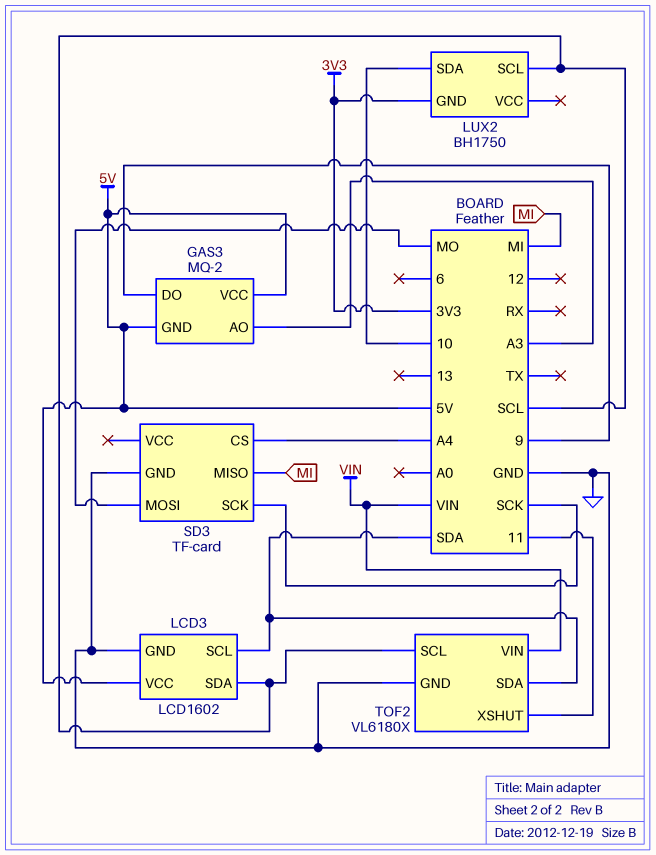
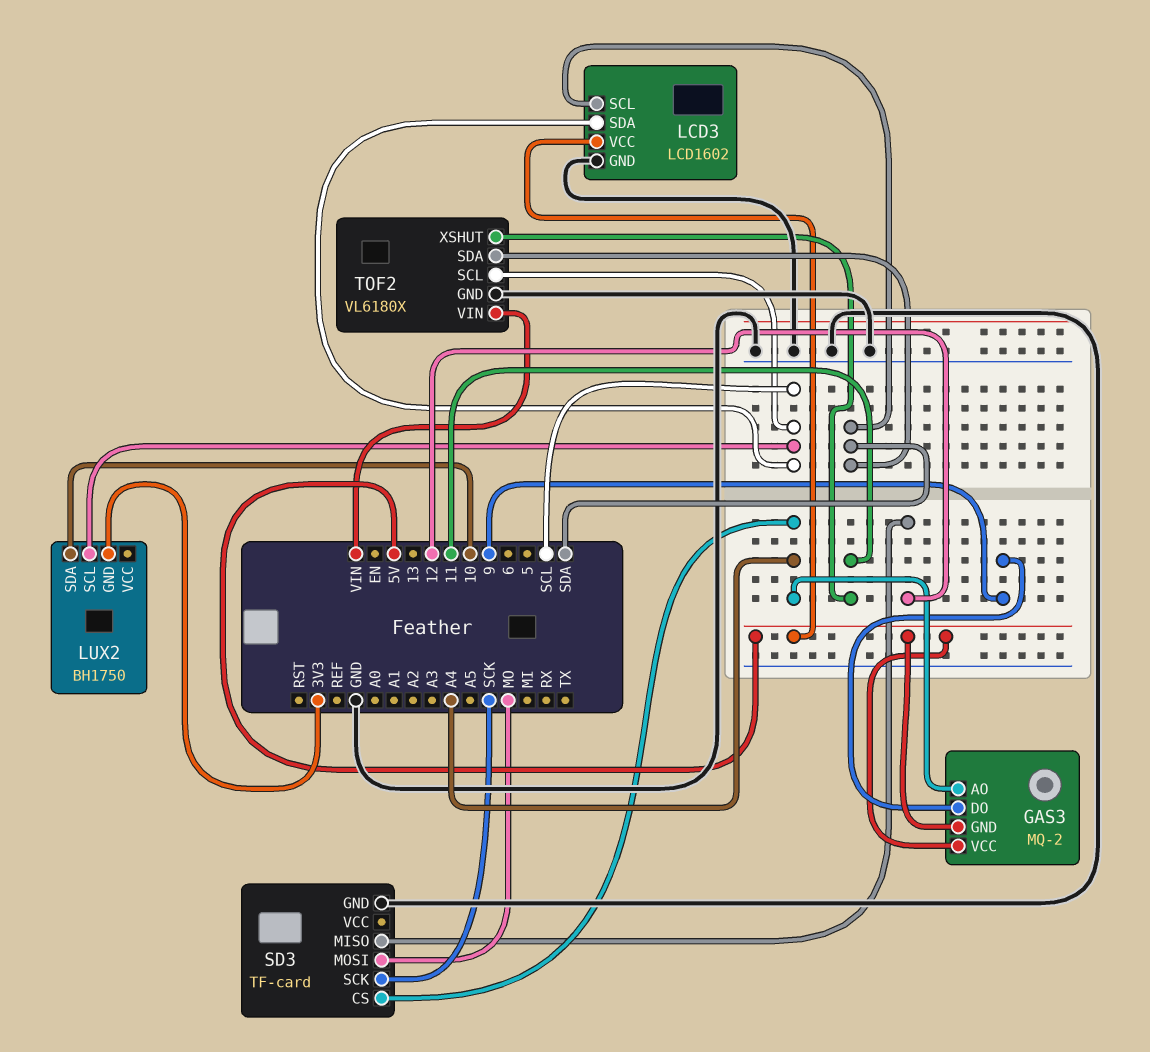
GAS3 pin AO: A3 -> A4
SD3 pin MISO: MI -> 12

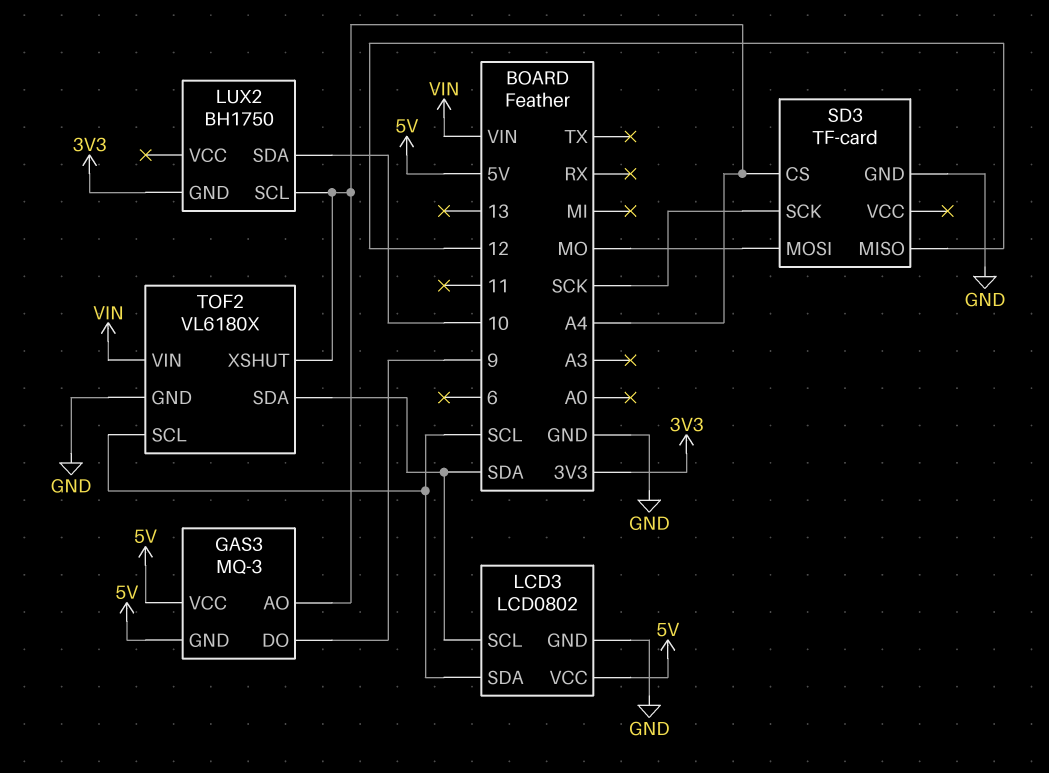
GAS3: MQ-2 -> MQ-3
LCD3: LCD1602 -> LCD0802
LUX2 pin SCL: SCL -> A4
TOF2 pin XSHUT: 11 -> A4

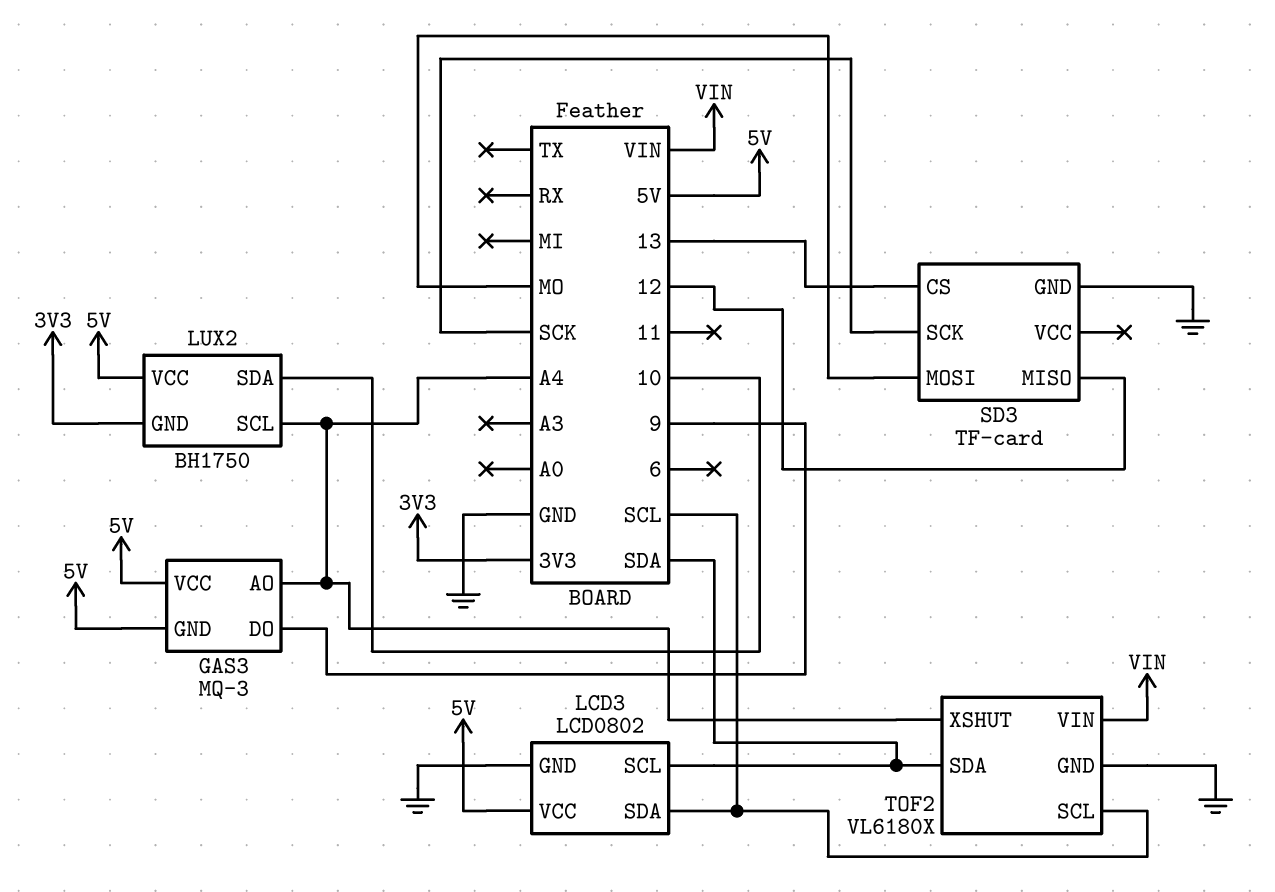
LUX2 pin VCC: none -> 5V
SD3 pin CS: A4 -> 13

